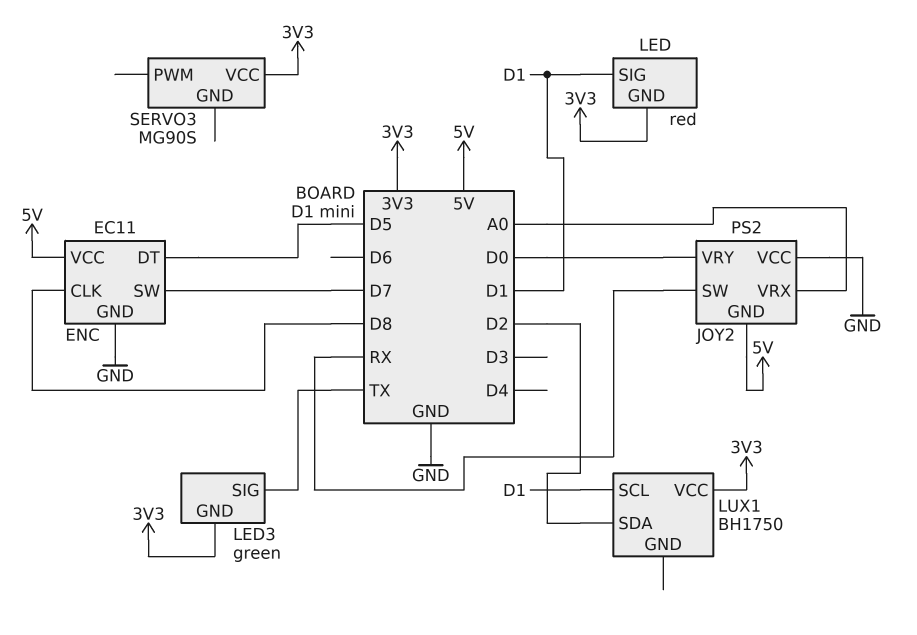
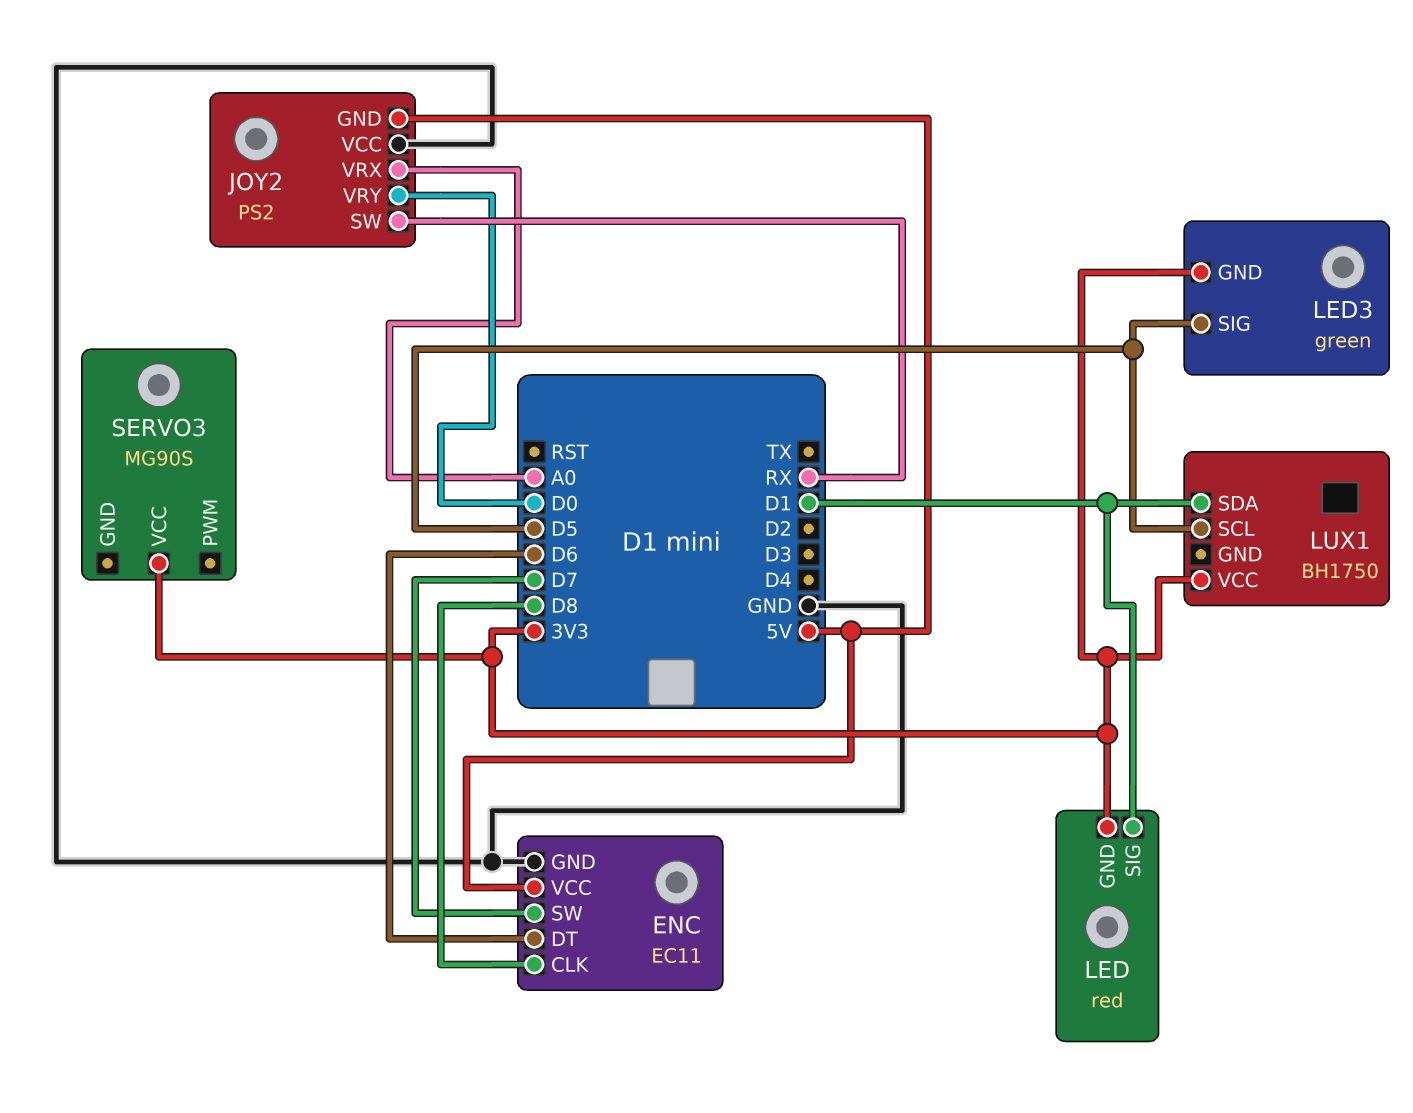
ENC pin DT: D5 -> D6
LED3 pin SIG: TX -> D5
LUX1 pin SCL: D1 -> D5
LUX1 pin SDA: D2 -> D1

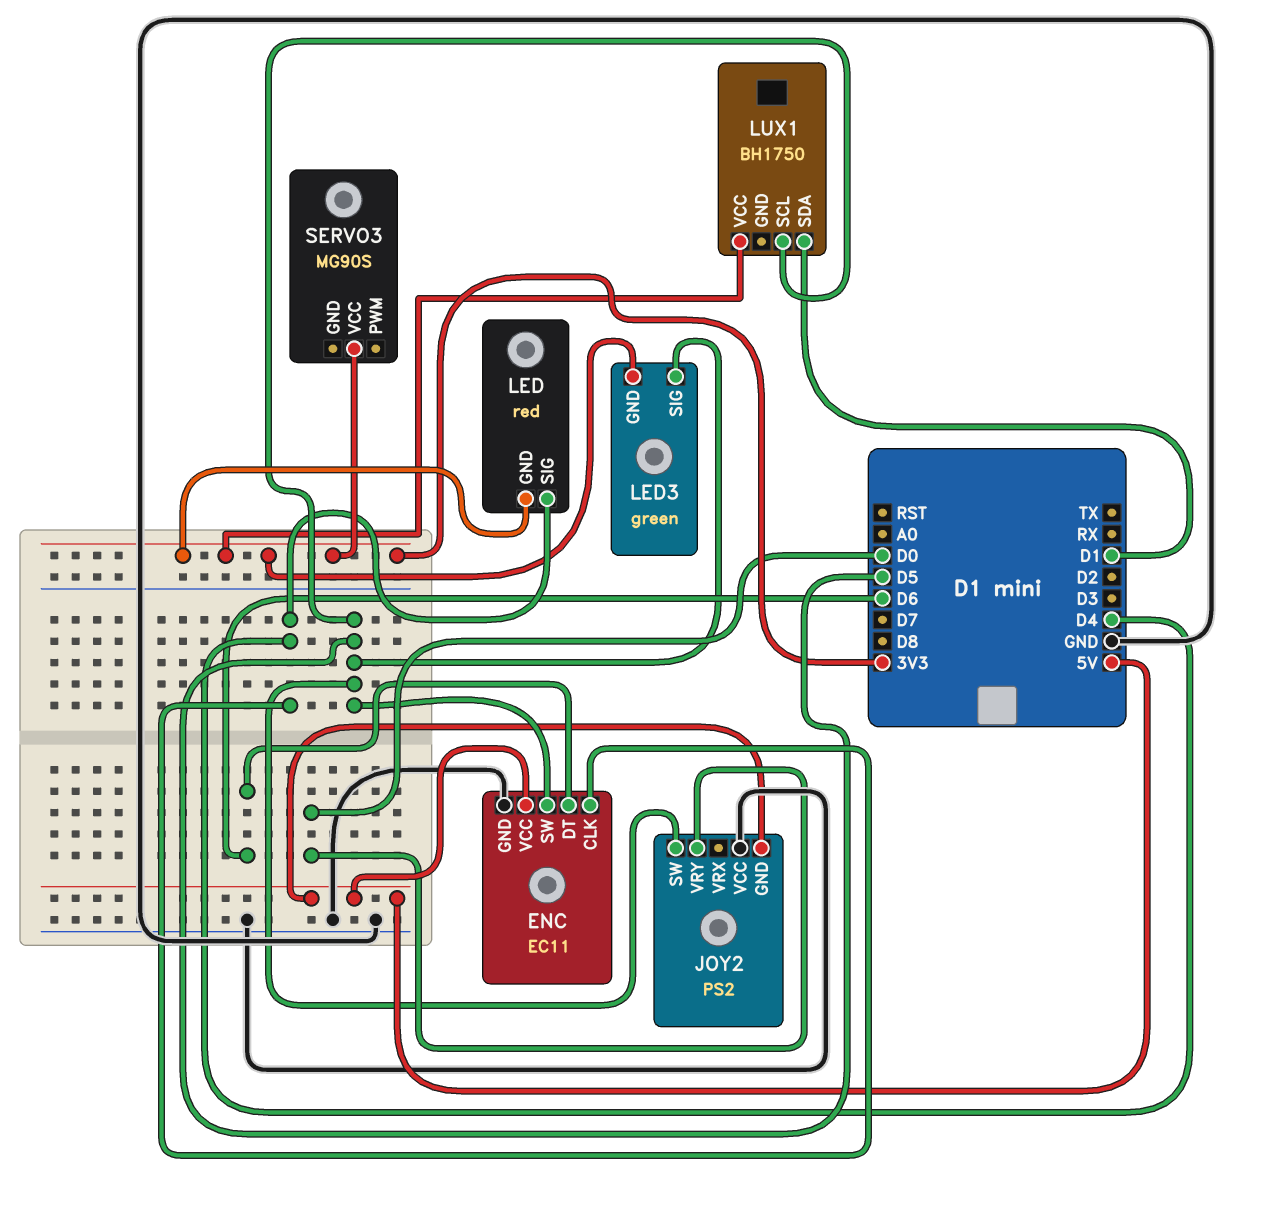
ENC pin CLK: D8 -> D4
ENC pin SW: D7 -> D5
JOY2 pin SW: RX -> D5
JOY2 pin VRX: A0 -> none
LED pin SIG: D1 -> D4

